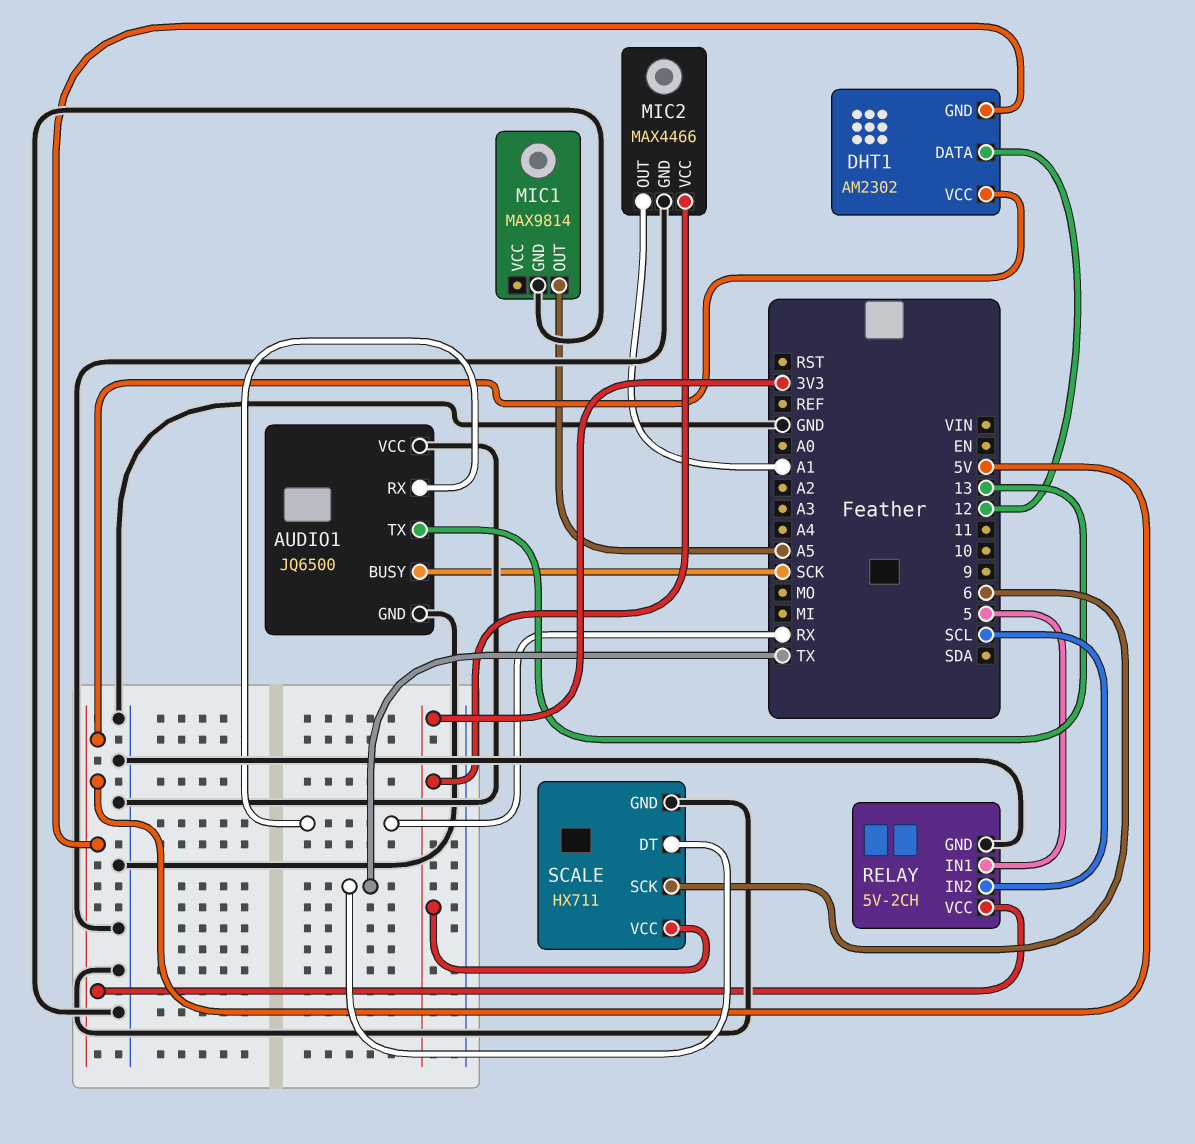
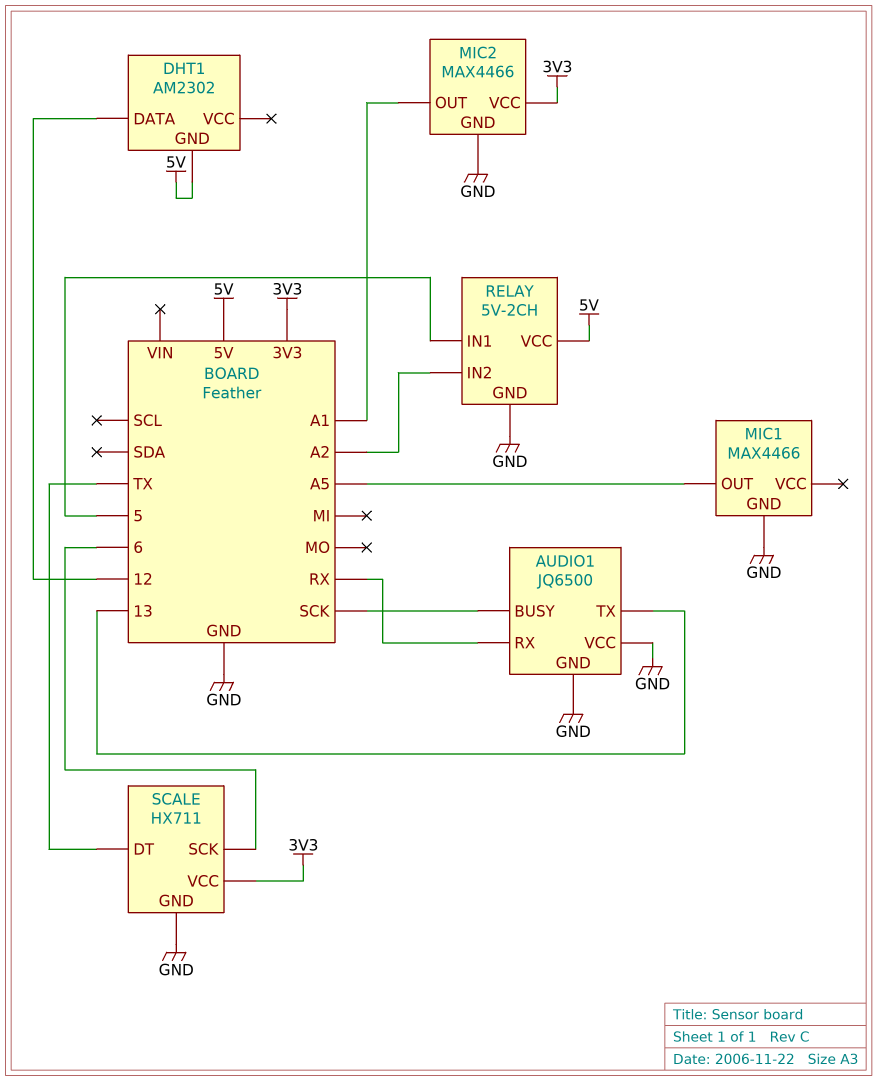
DHT1 pin VCC: 5V -> none
MIC1: MAX9814 -> MAX4466
RELAY pin IN2: SCL -> A2

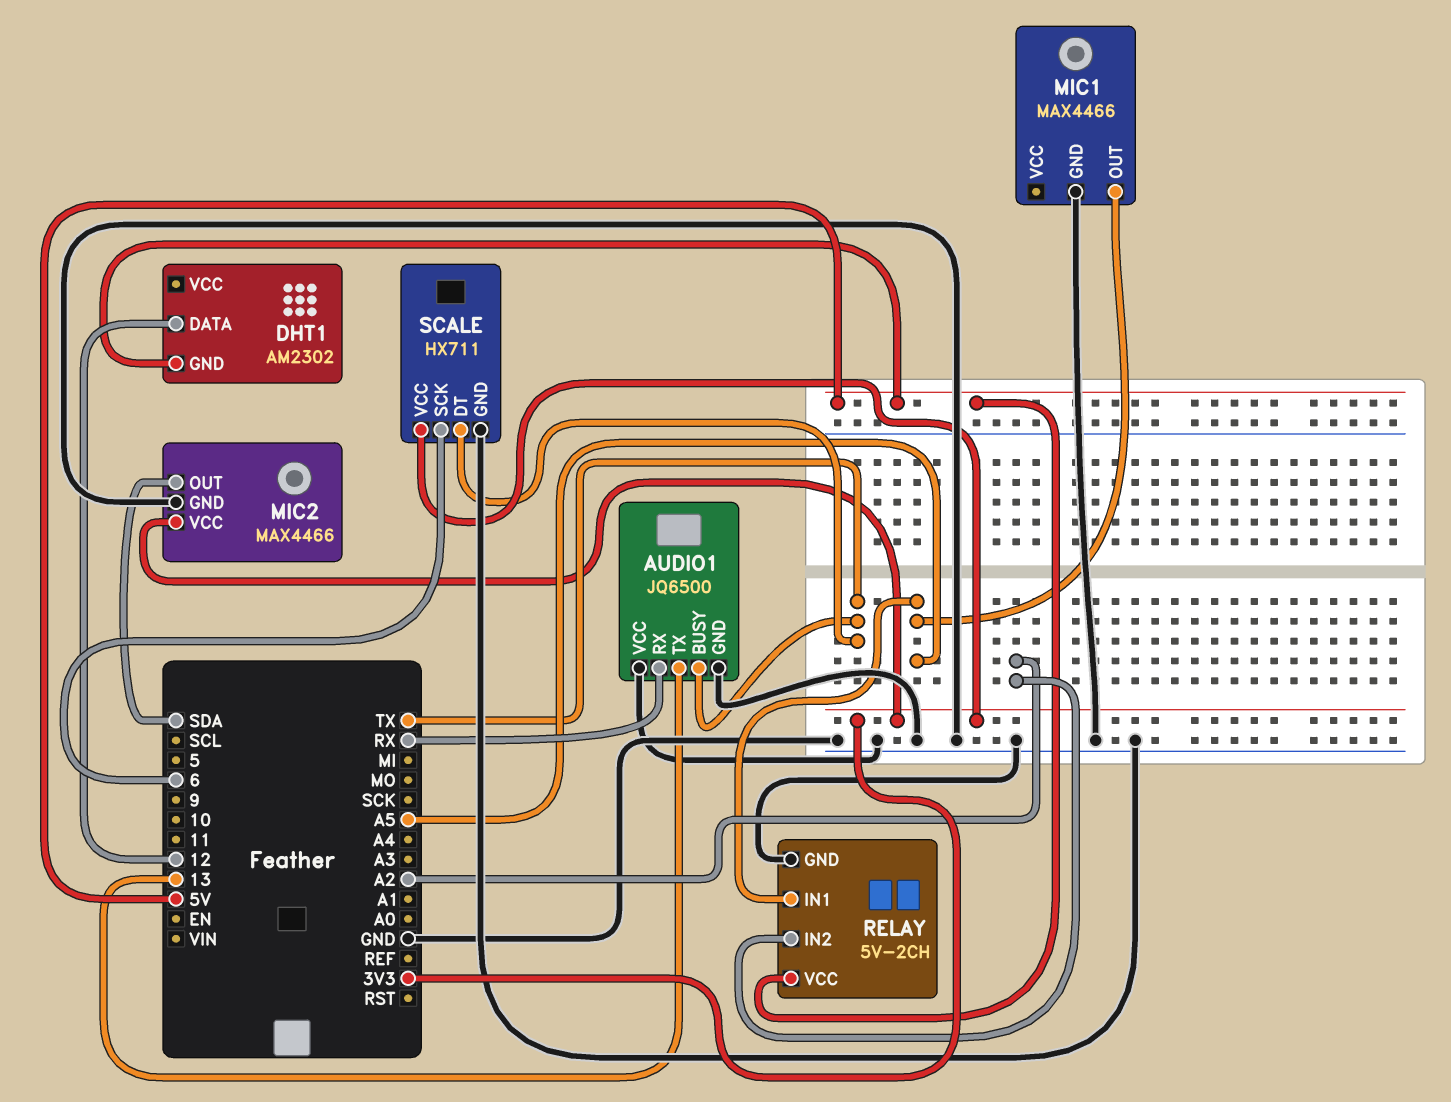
AUDIO1 pin BUSY: SCK -> TX
MIC2 pin OUT: A1 -> SDA
RELAY pin IN1: 5 -> A5

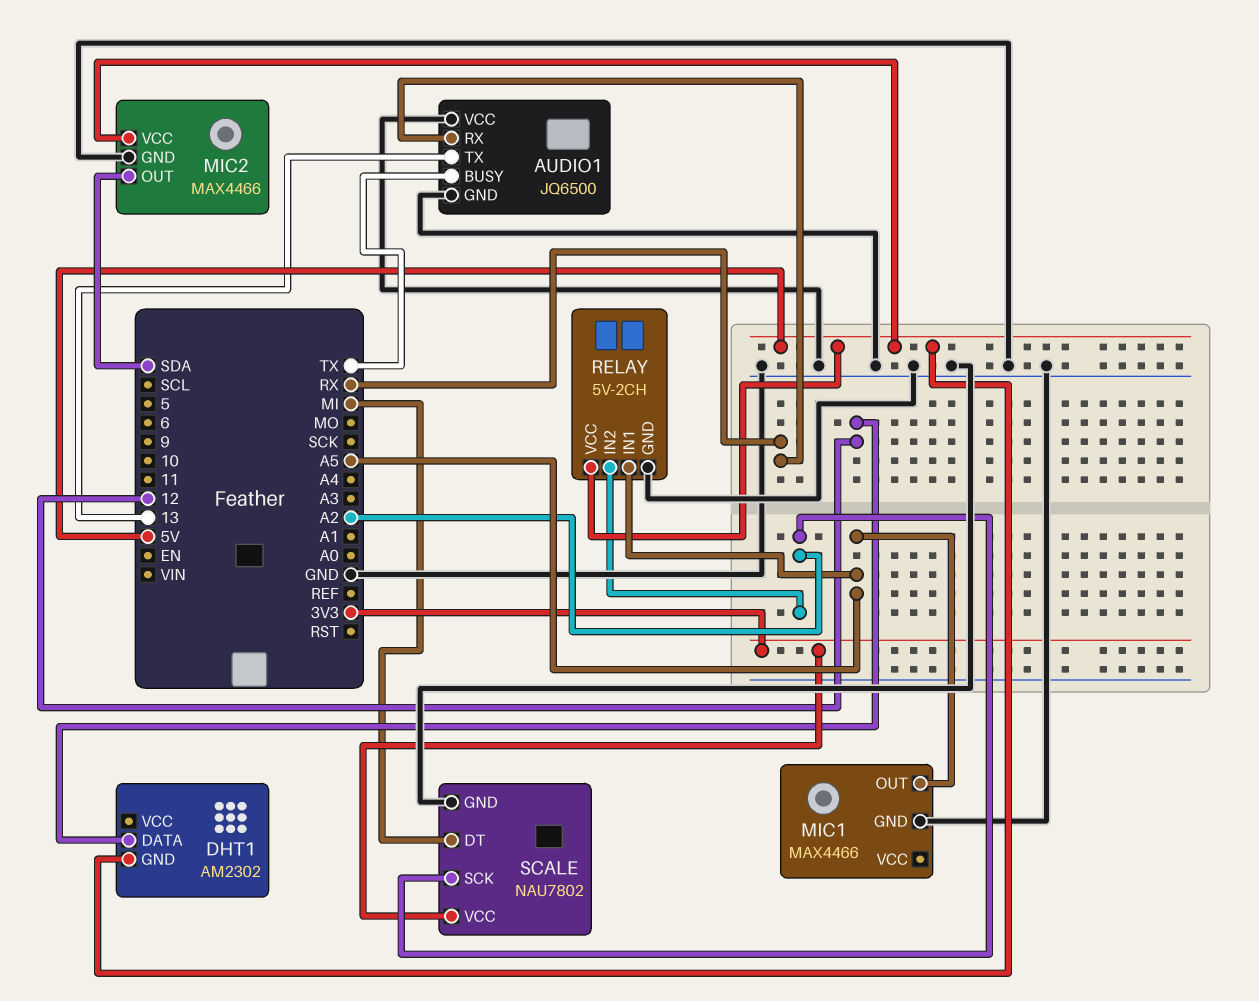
MIC2 pin VCC: 3V3 -> 5V
SCALE: HX711 -> NAU7802
SCALE pin DT: TX -> MI
SCALE pin SCK: 6 -> A2

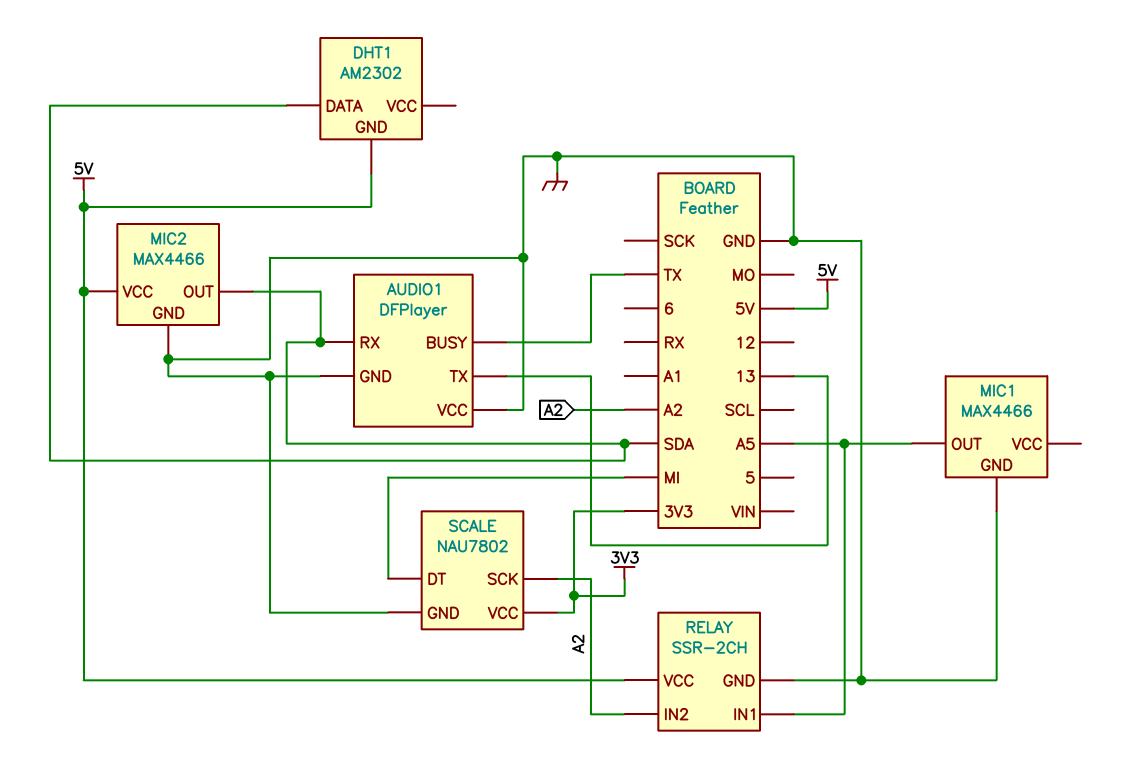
AUDIO1: JQ6500 -> DFPlayer
AUDIO1 pin RX: RX -> SDA
DHT1 pin DATA: 12 -> SDA
RELAY: 5V-2CH -> SSR-2CH

